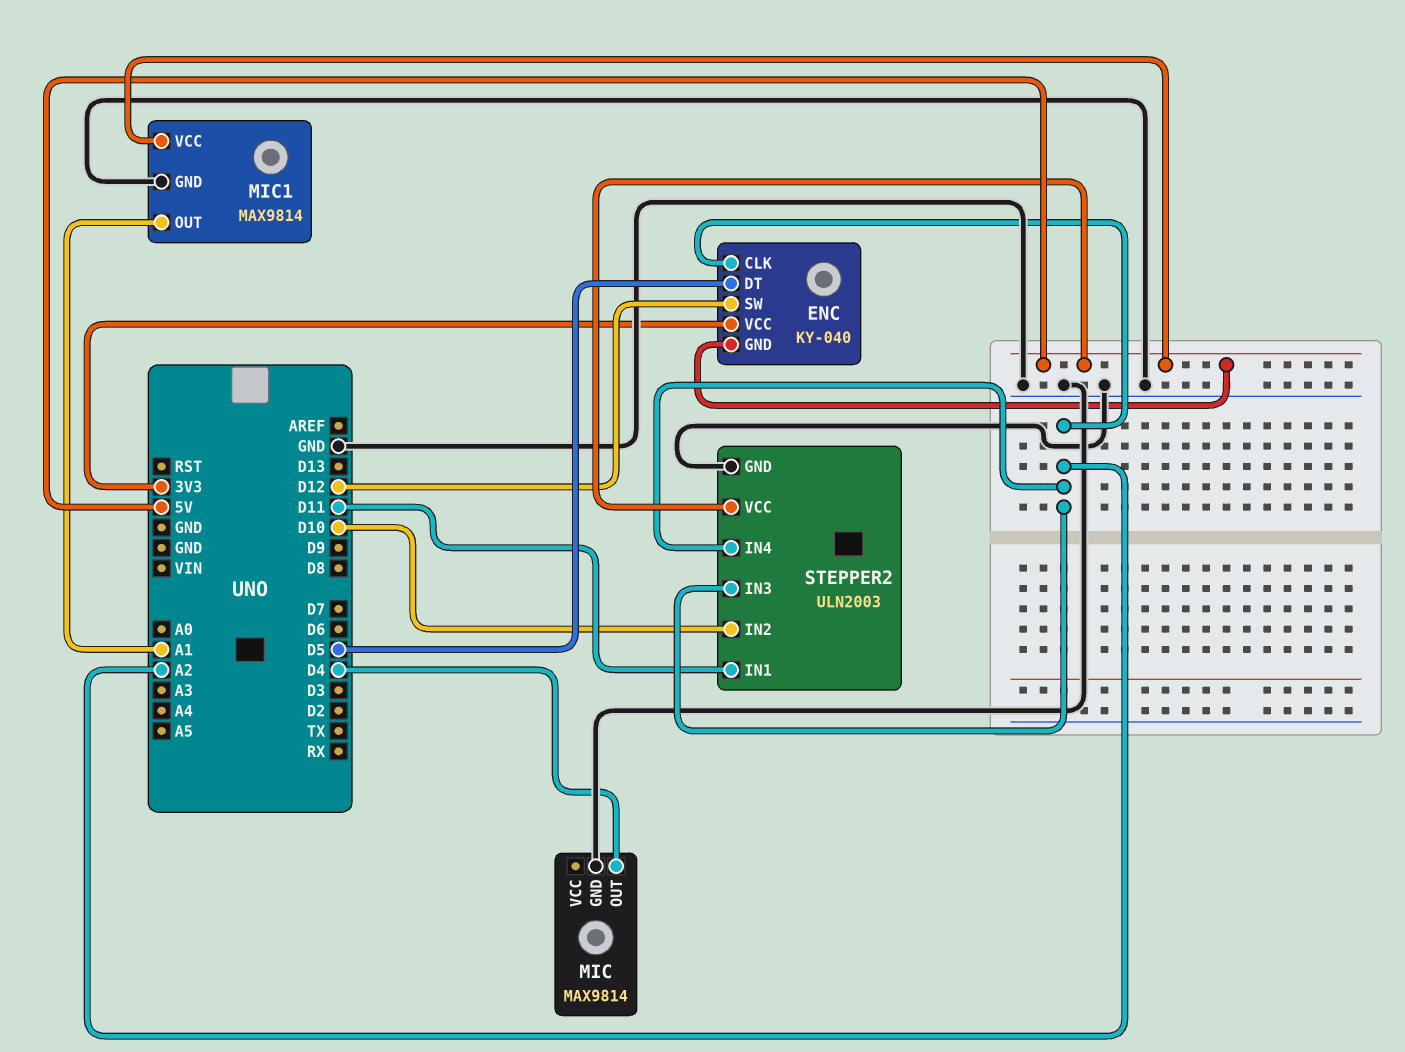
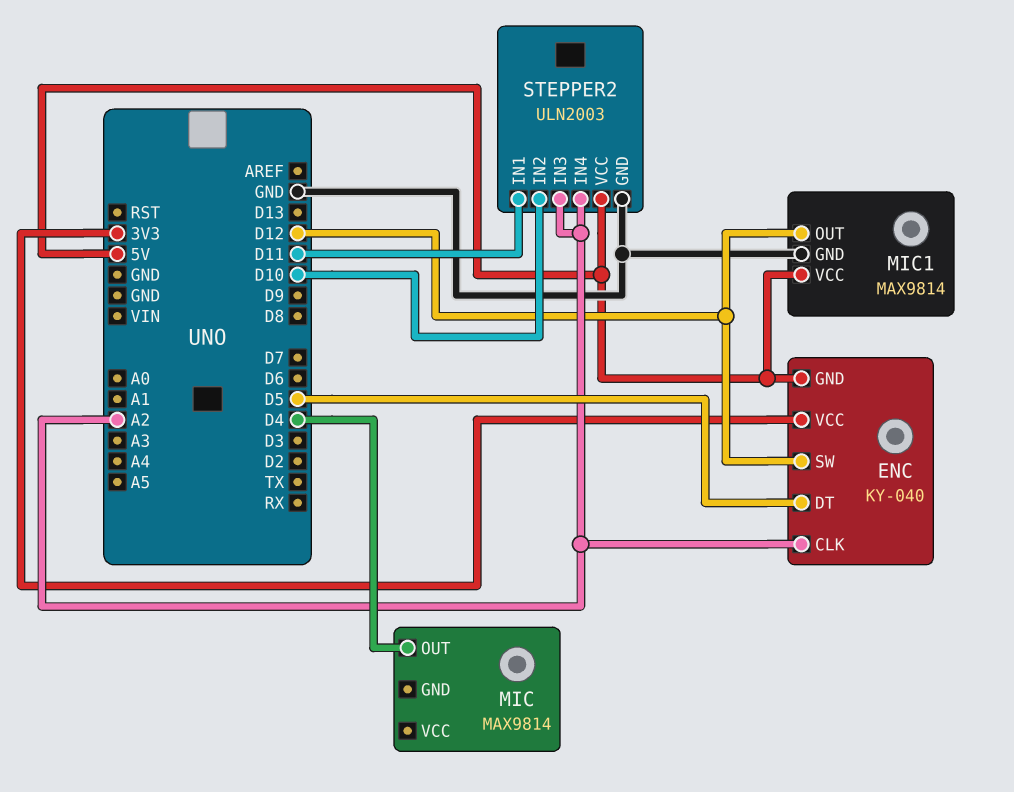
MIC pin GND: GND -> none
MIC1 pin OUT: A1 -> D12

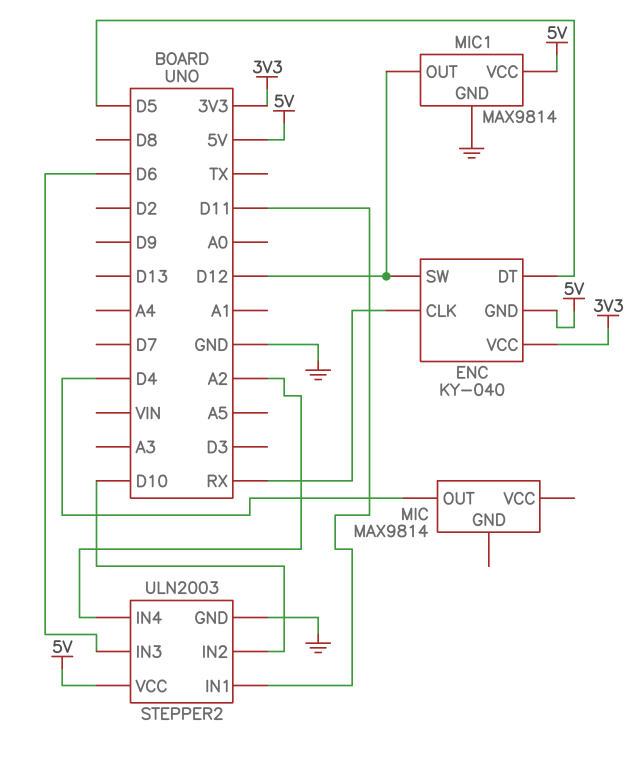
ENC pin CLK: A2 -> RX
STEPPER2 pin IN3: A2 -> D6

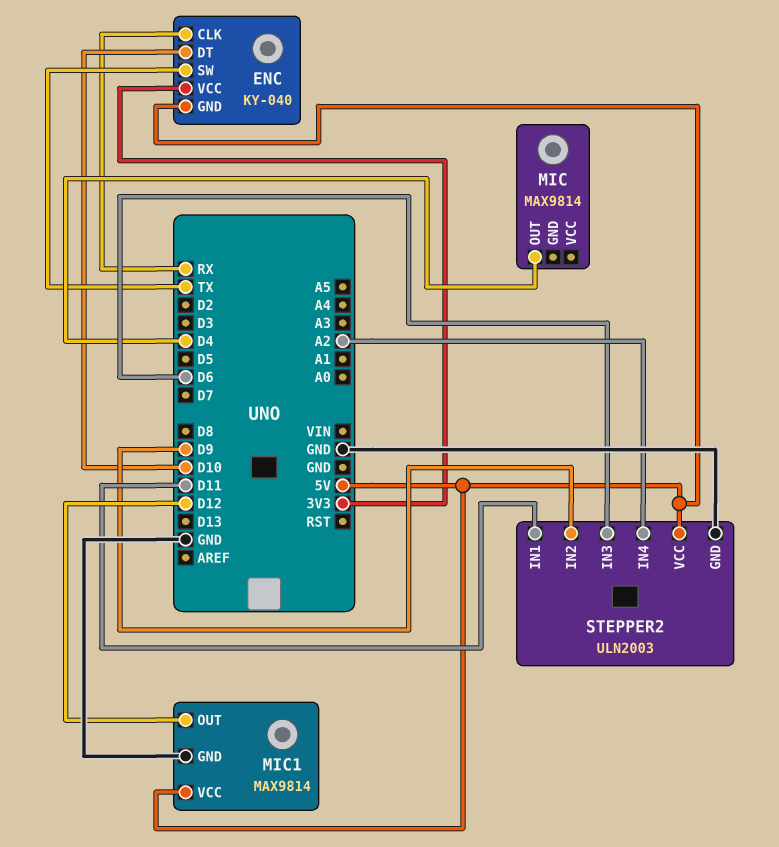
ENC pin DT: D5 -> D10
ENC pin SW: D12 -> TX
STEPPER2 pin IN2: D10 -> D9

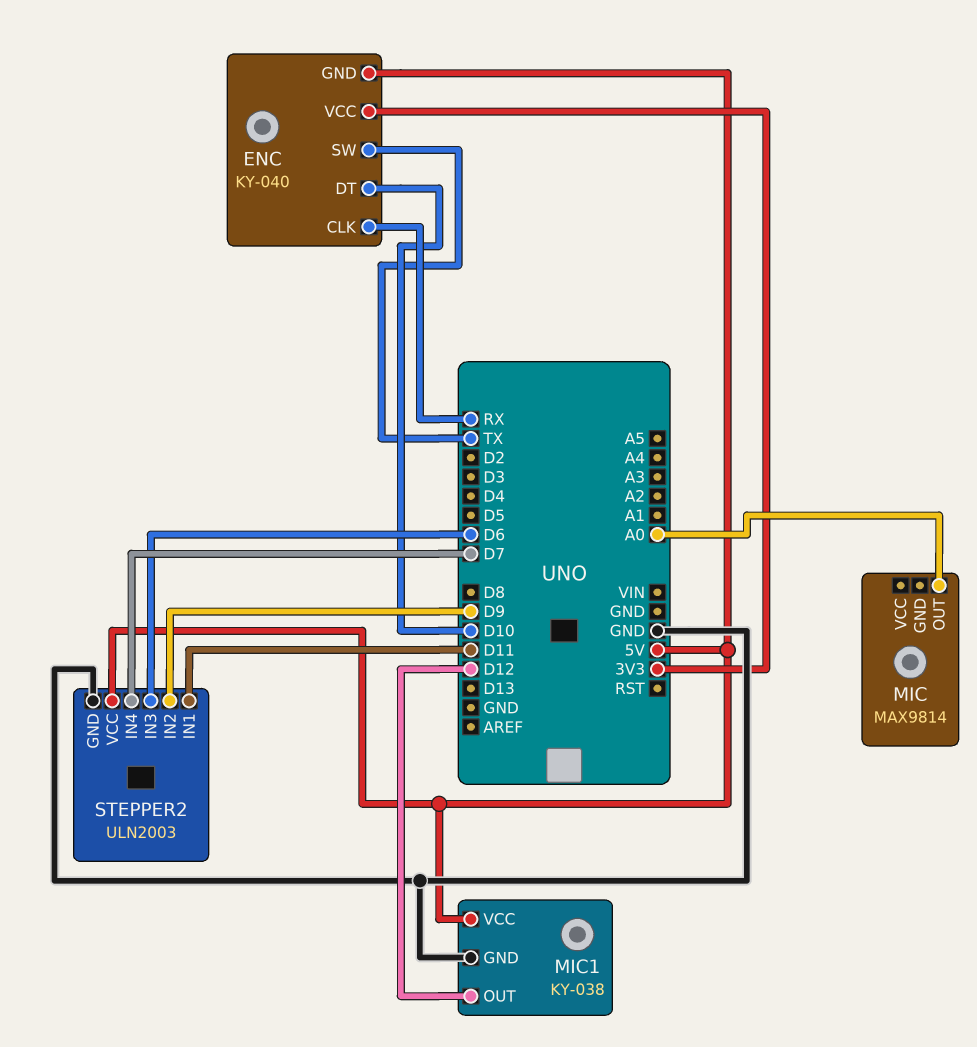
MIC pin OUT: D4 -> A0
MIC1: MAX9814 -> KY-038
STEPPER2 pin IN4: A2 -> D7

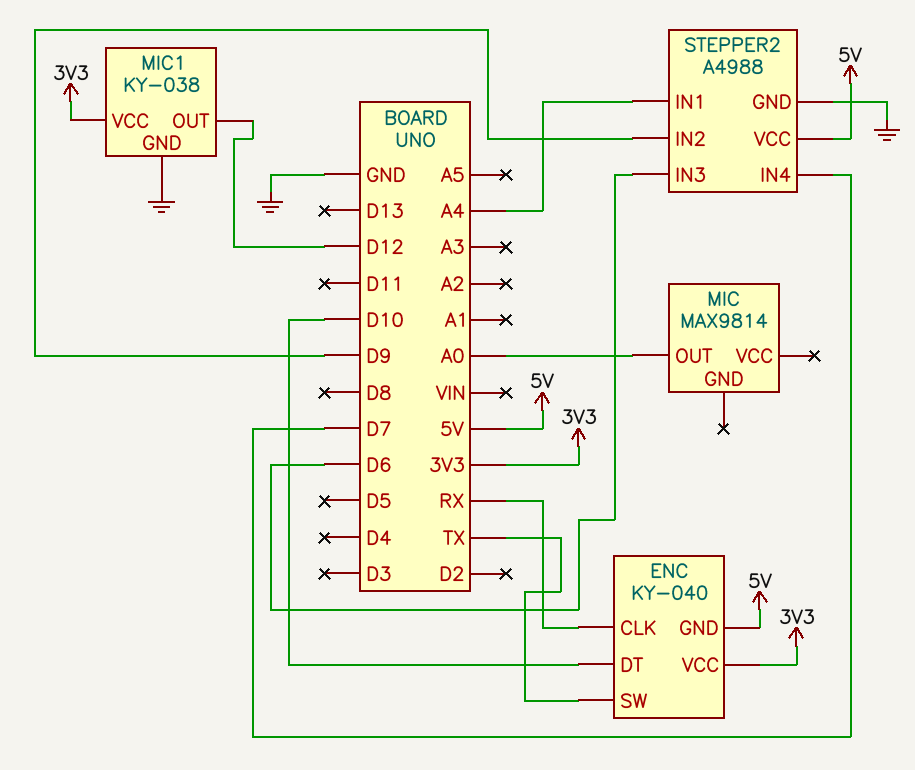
MIC1 pin VCC: 5V -> 3V3
STEPPER2: ULN2003 -> A4988
STEPPER2 pin IN1: D11 -> A4

